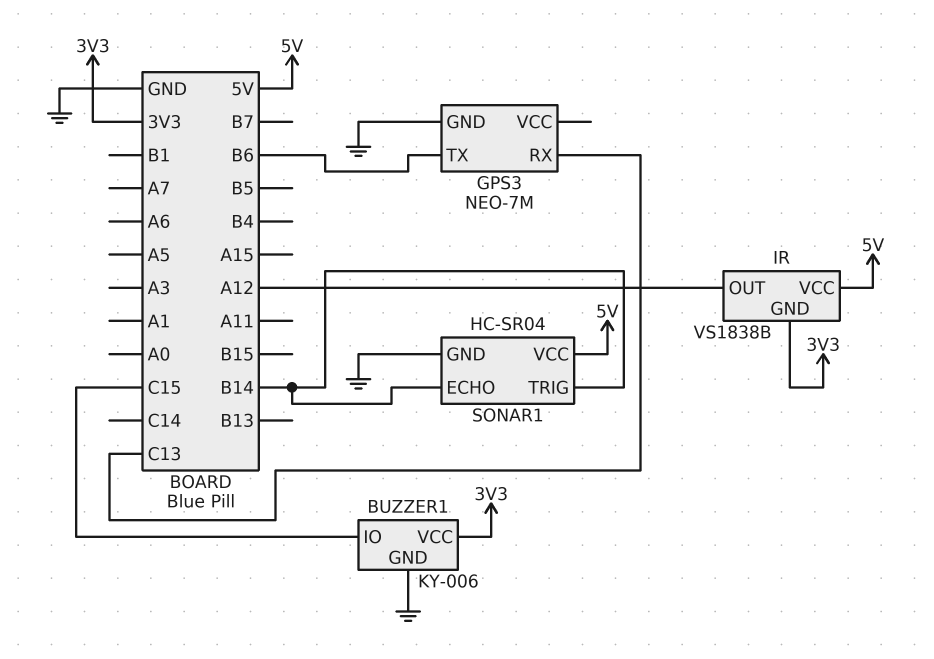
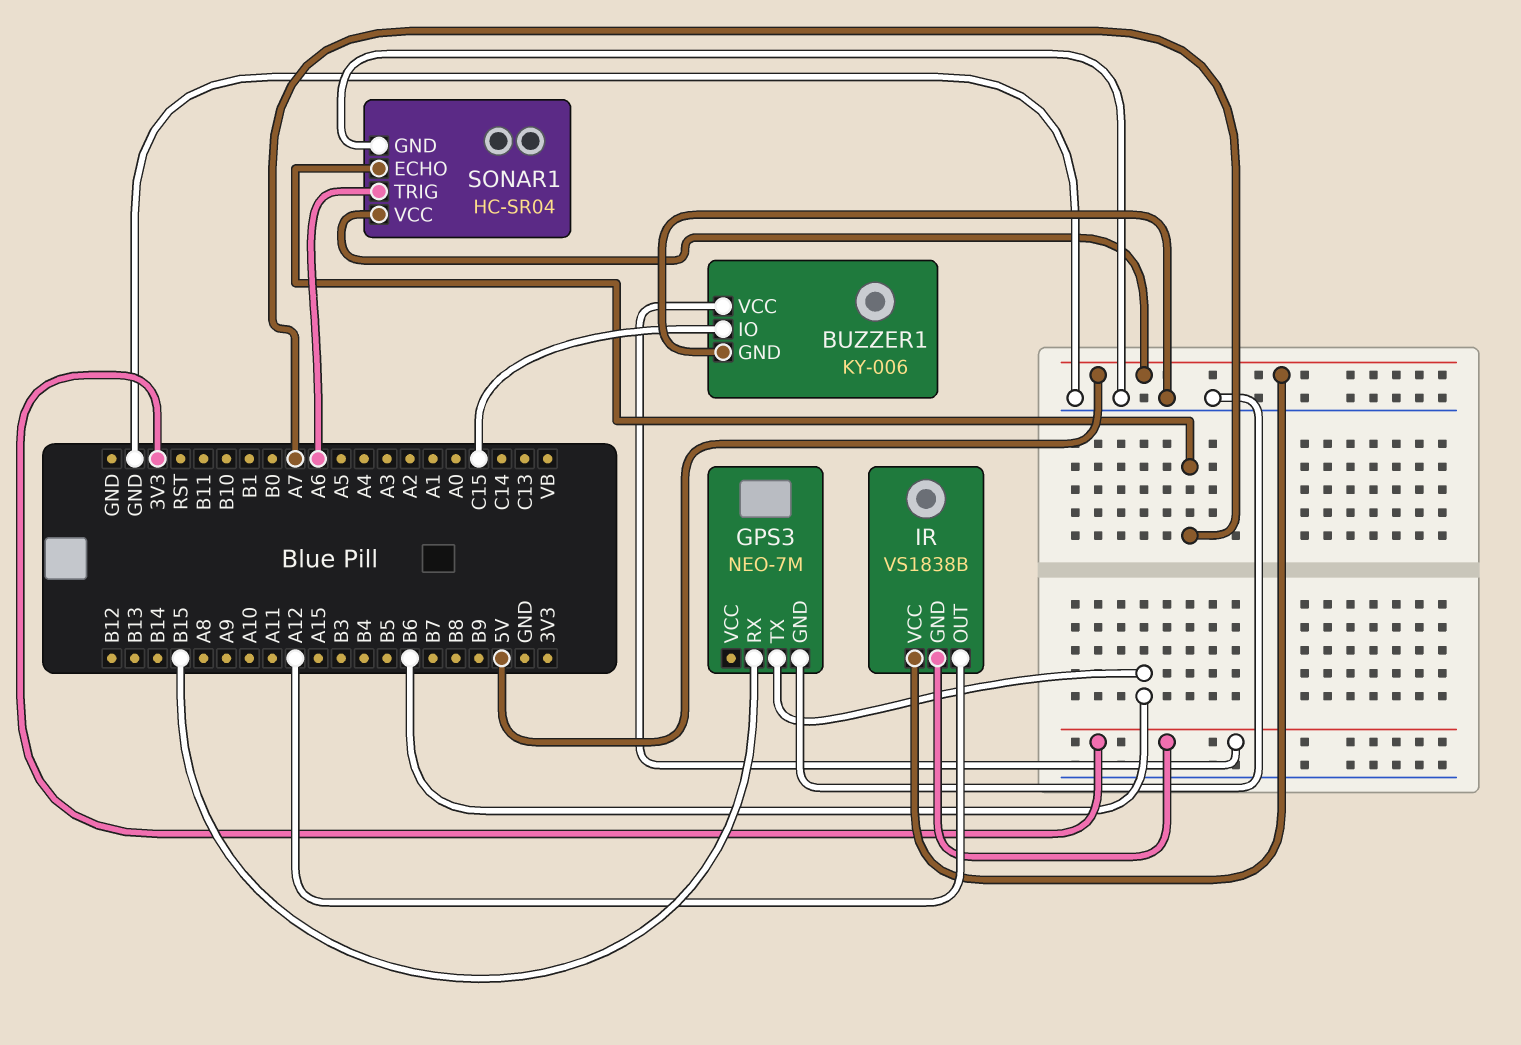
GPS3 pin RX: C13 -> B15
SONAR1 pin ECHO: B14 -> A7
SONAR1 pin TRIG: B14 -> A6

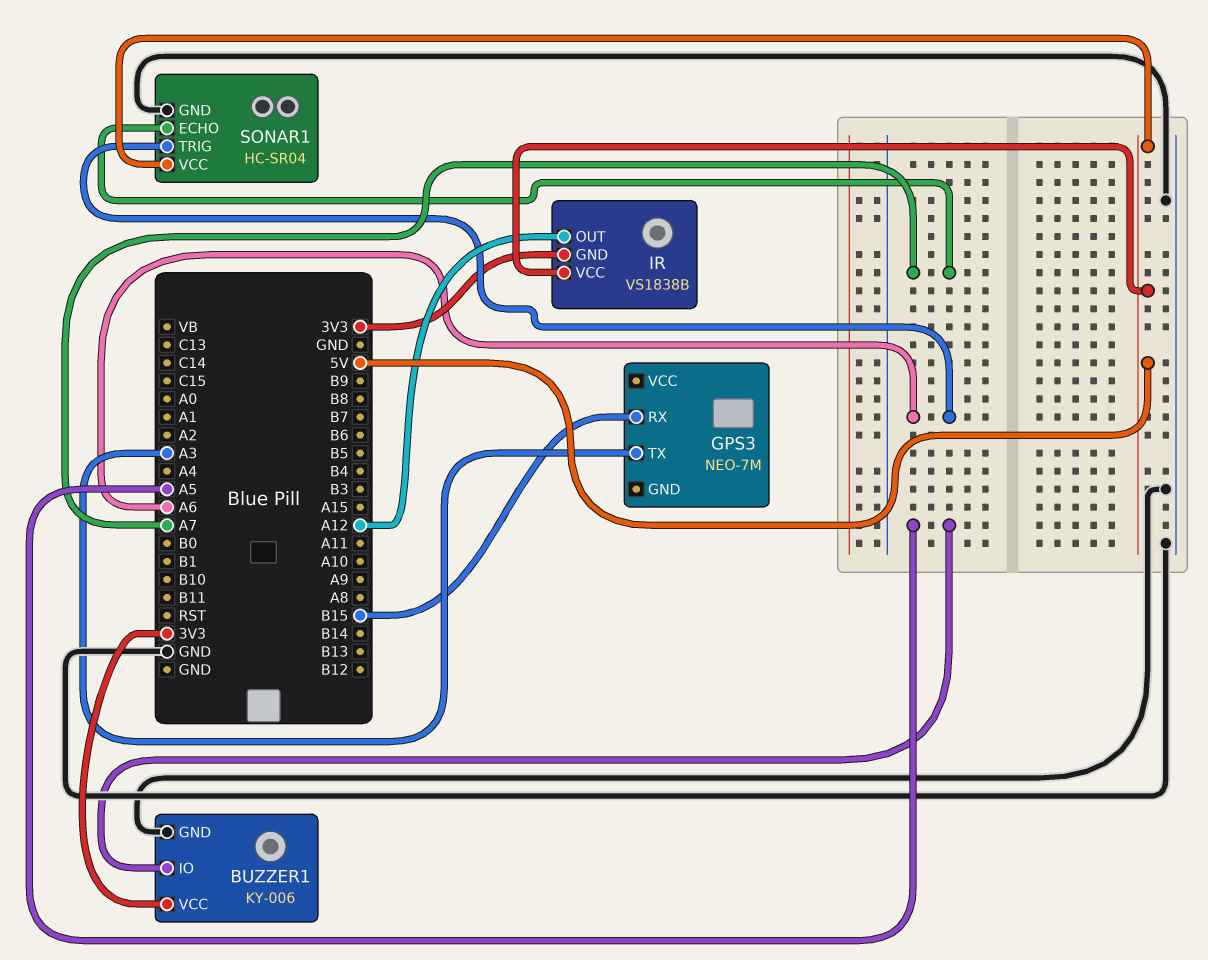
BUZZER1 pin IO: C15 -> A5
GPS3 pin GND: GND -> none
GPS3 pin TX: B6 -> A3

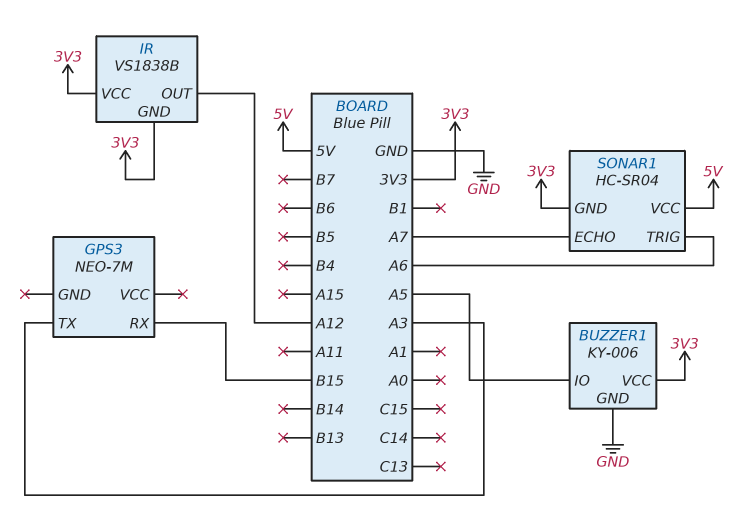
IR pin VCC: 5V -> 3V3
SONAR1 pin GND: GND -> 3V3

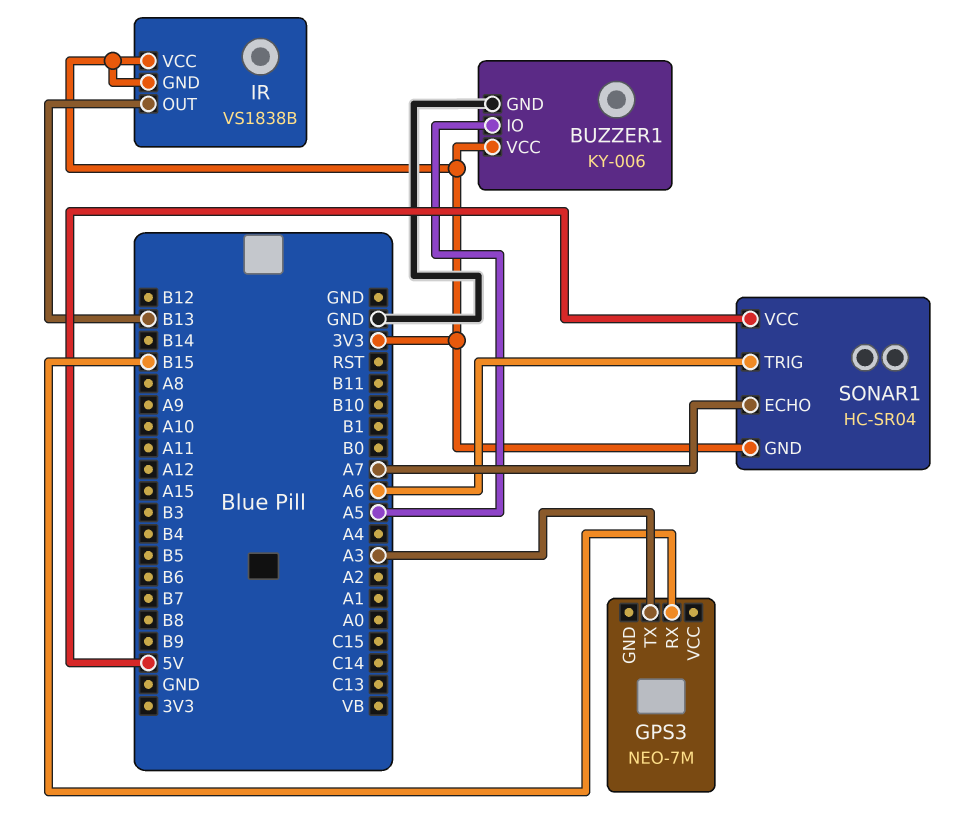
IR pin OUT: A12 -> B13

